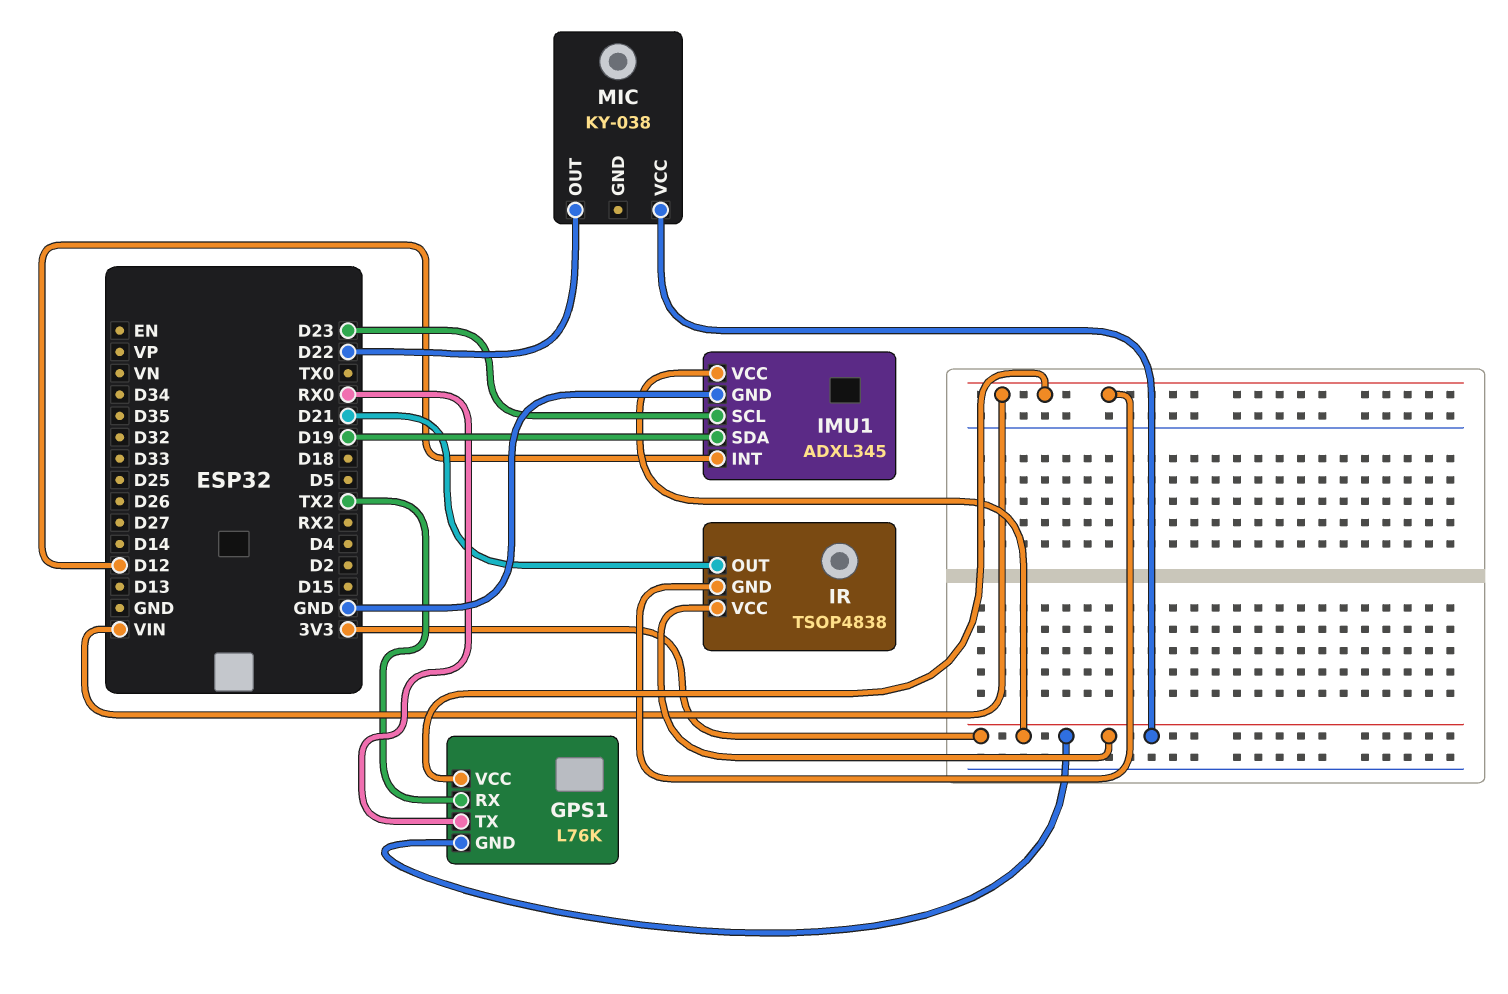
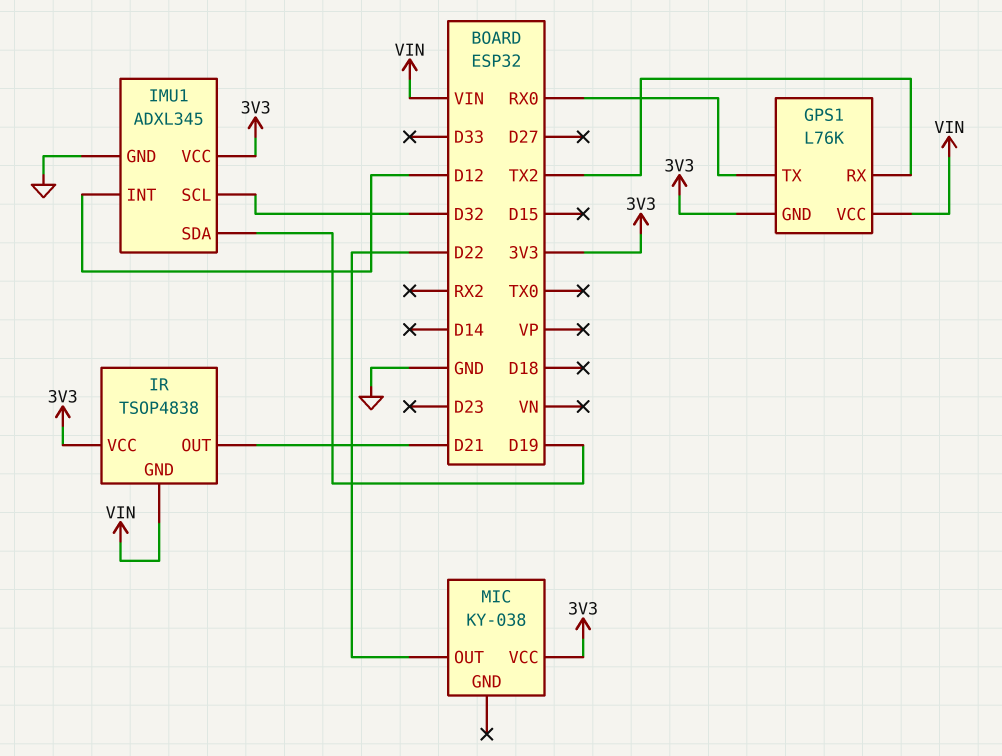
IMU1 pin SCL: D23 -> D32

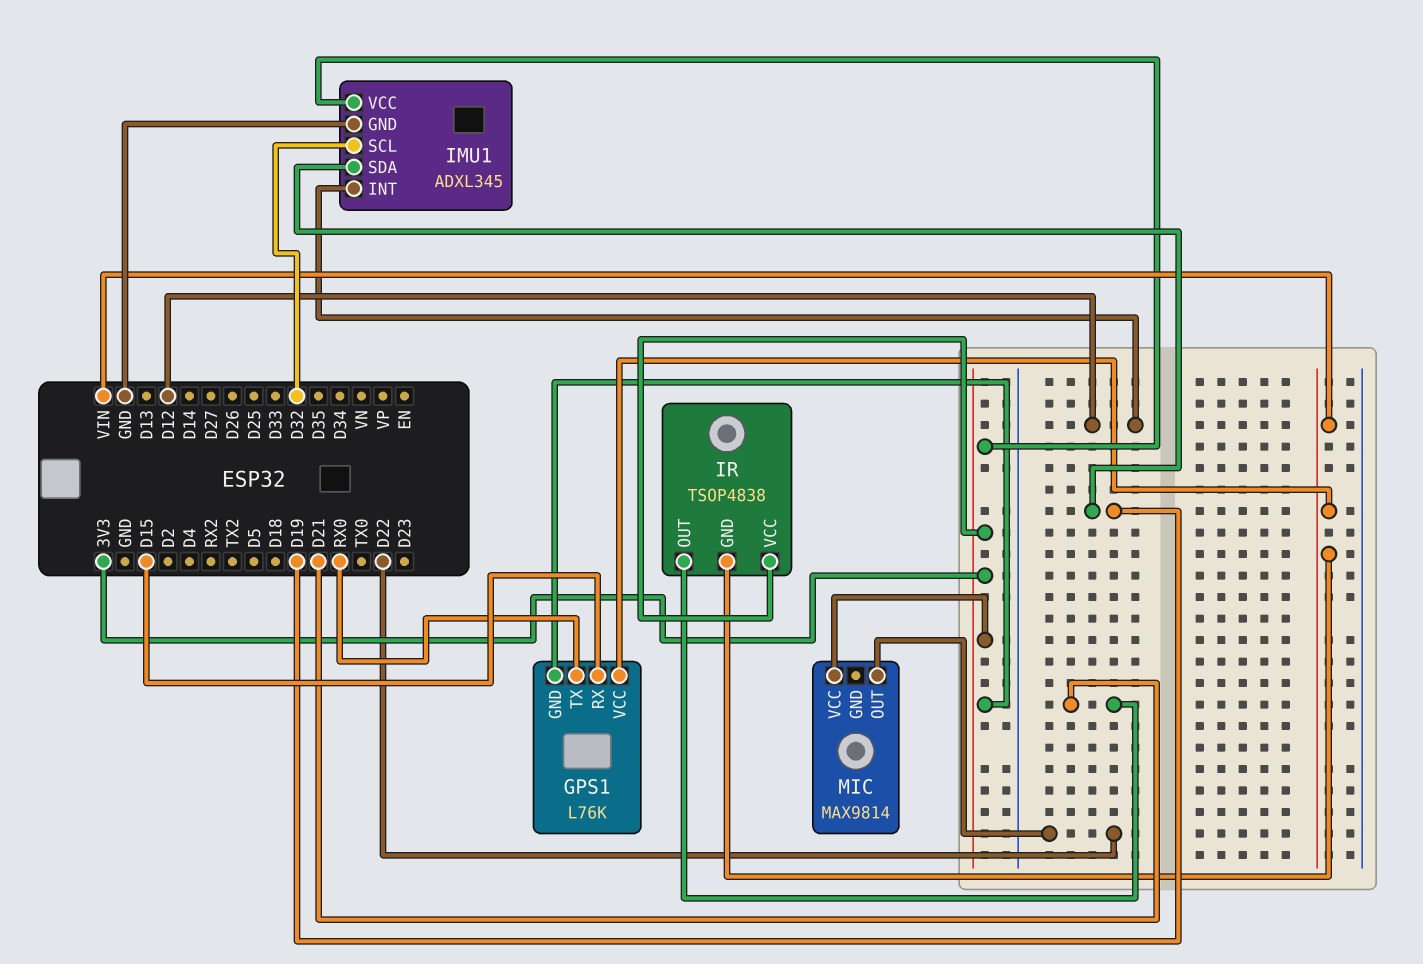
GPS1 pin RX: TX2 -> D15
MIC: KY-038 -> MAX9814

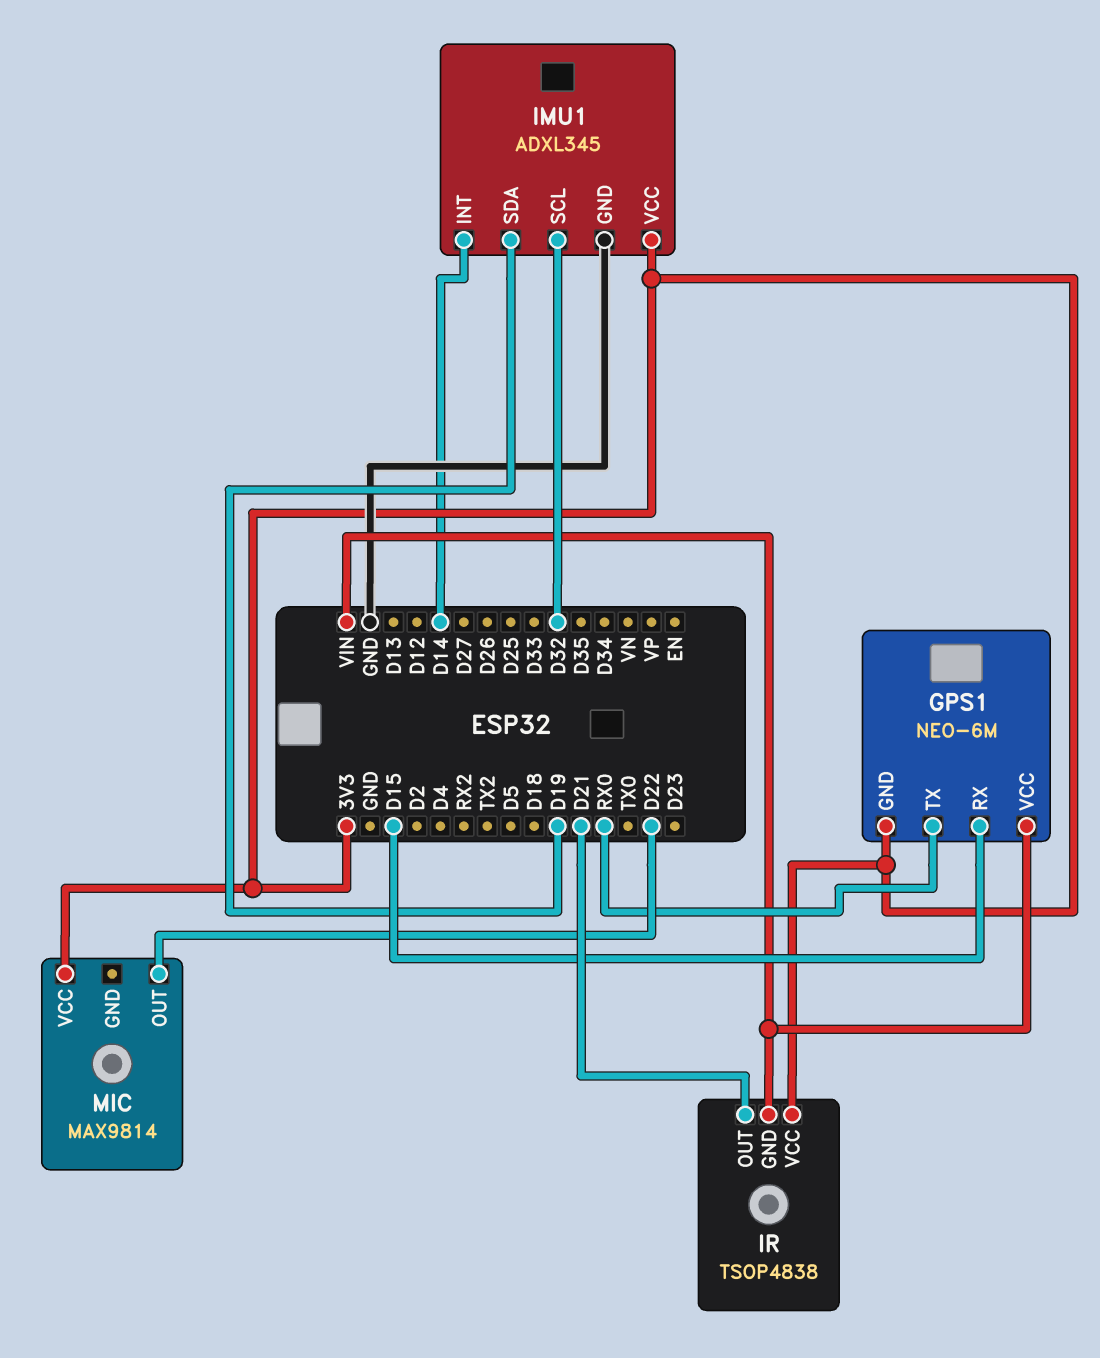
GPS1: L76K -> NEO-6M
IMU1 pin INT: D12 -> D14

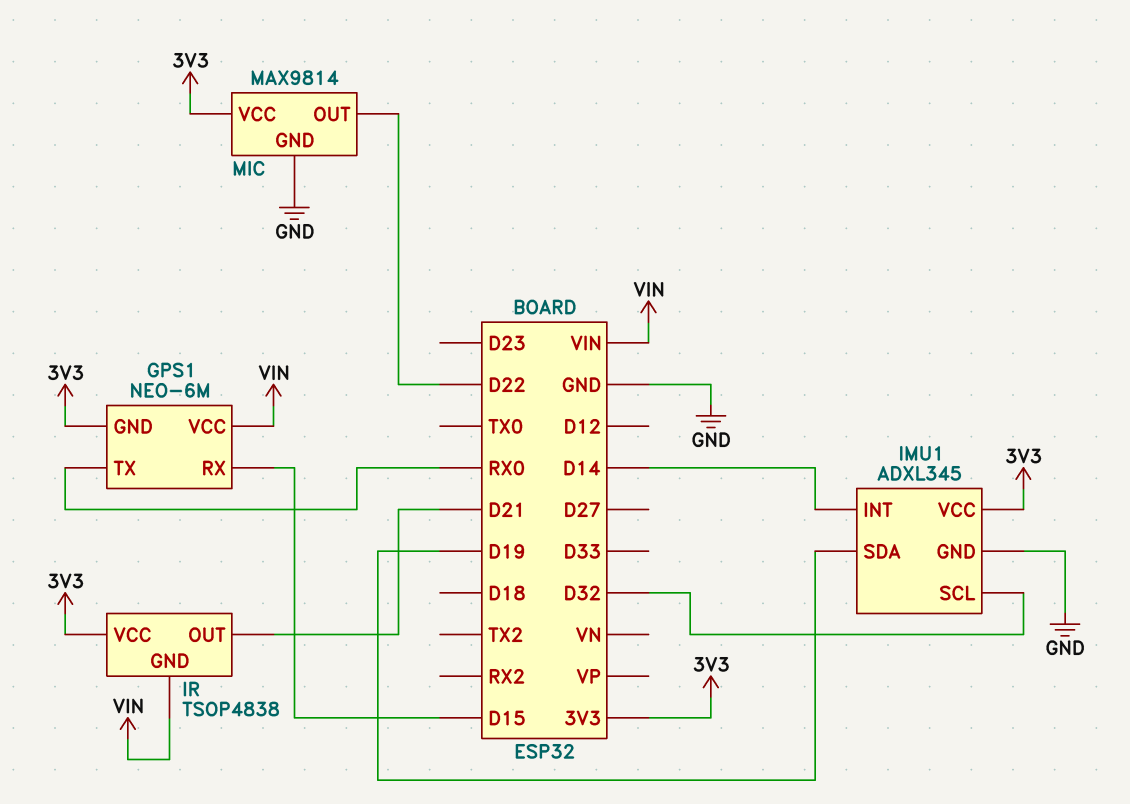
MIC pin GND: none -> GND

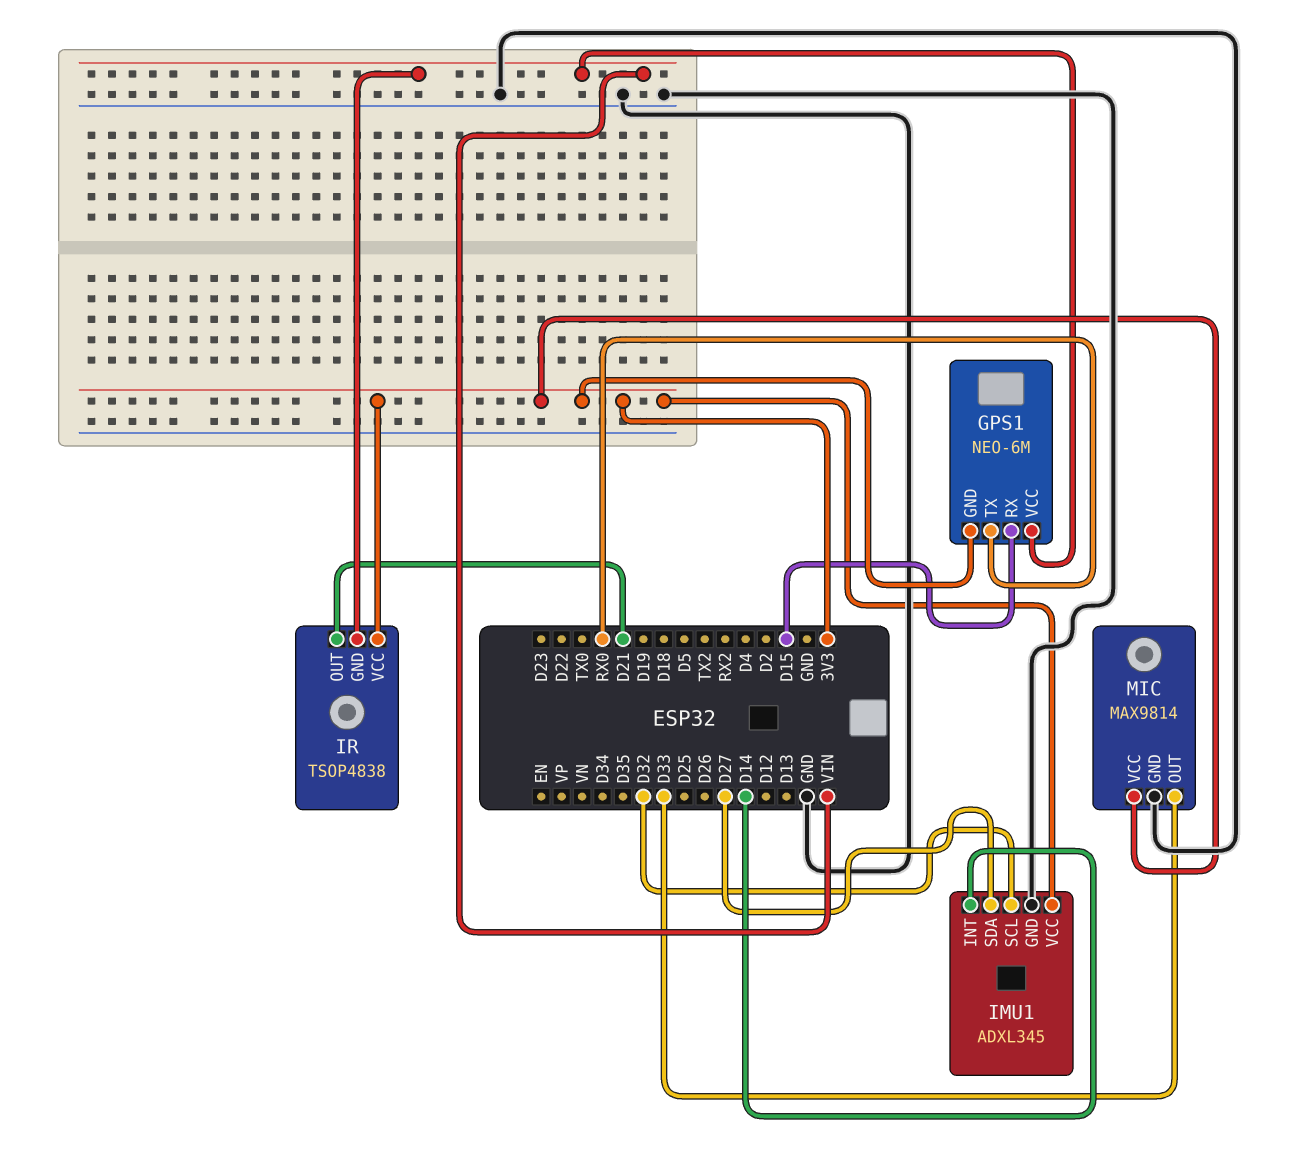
IMU1 pin SDA: D19 -> D27
MIC pin OUT: D22 -> D33

